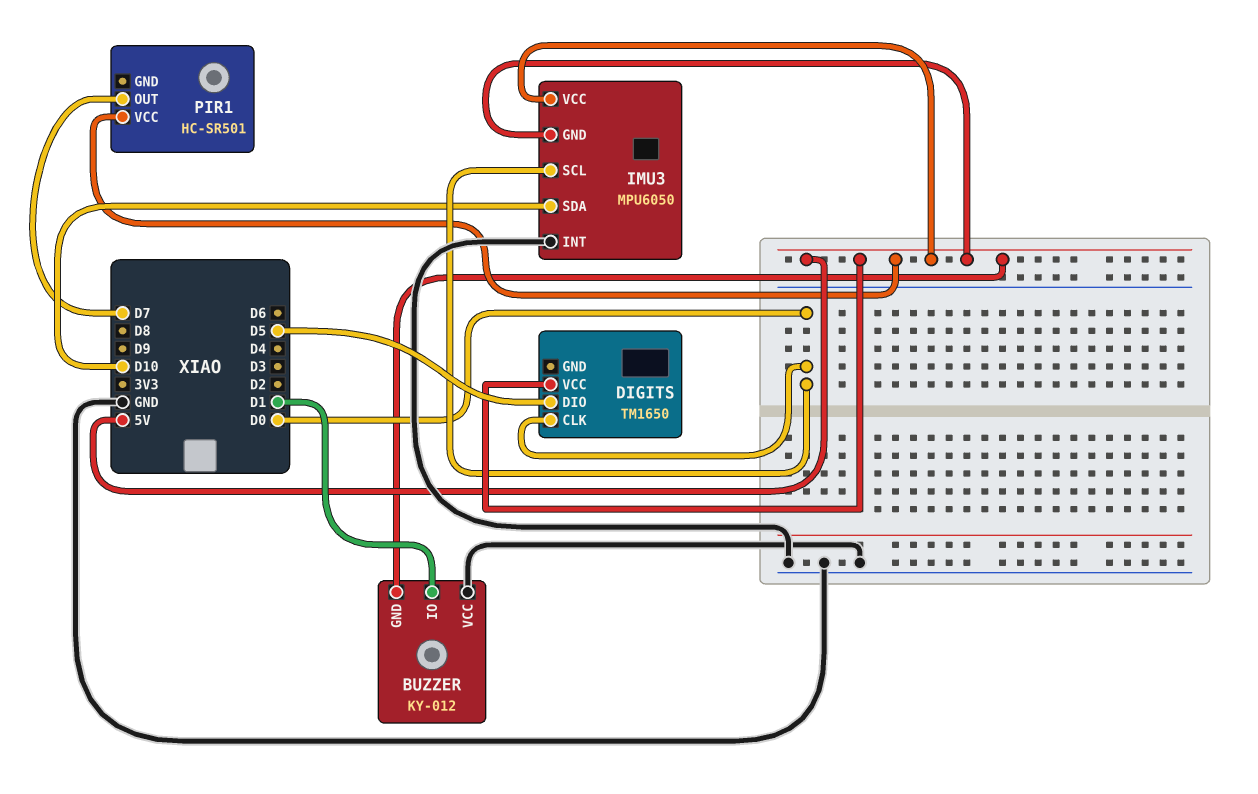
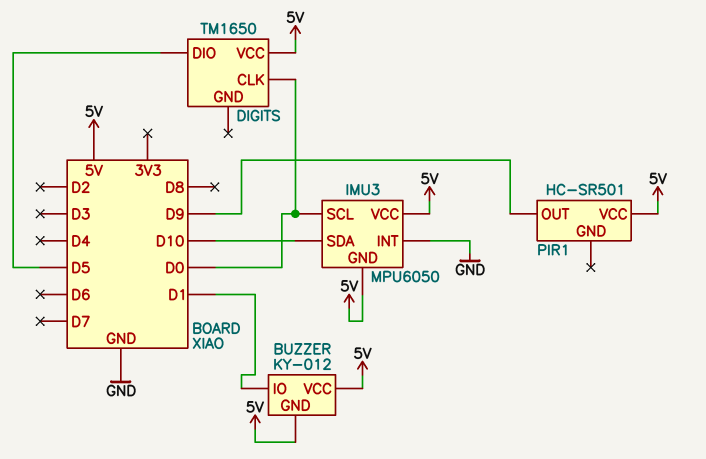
BUZZER pin VCC: GND -> 5V
PIR1 pin OUT: D7 -> D9

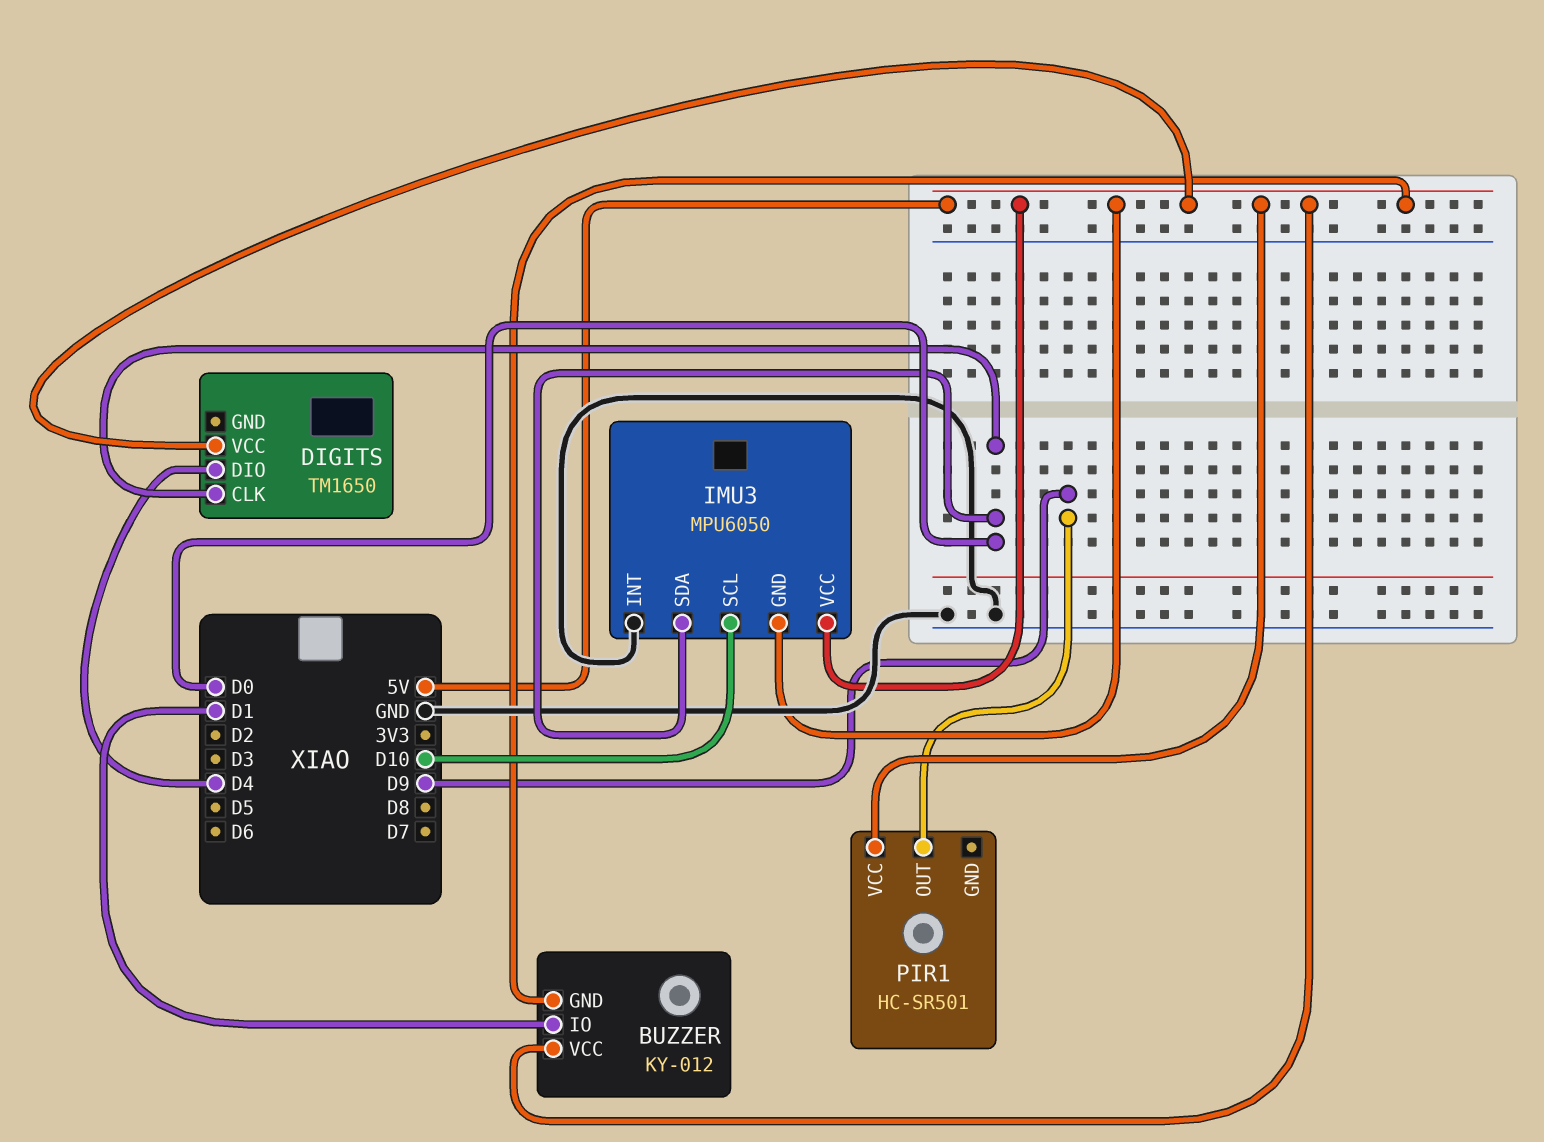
DIGITS pin DIO: D5 -> D4
IMU3 pin SCL: D0 -> D10
IMU3 pin SDA: D10 -> D0

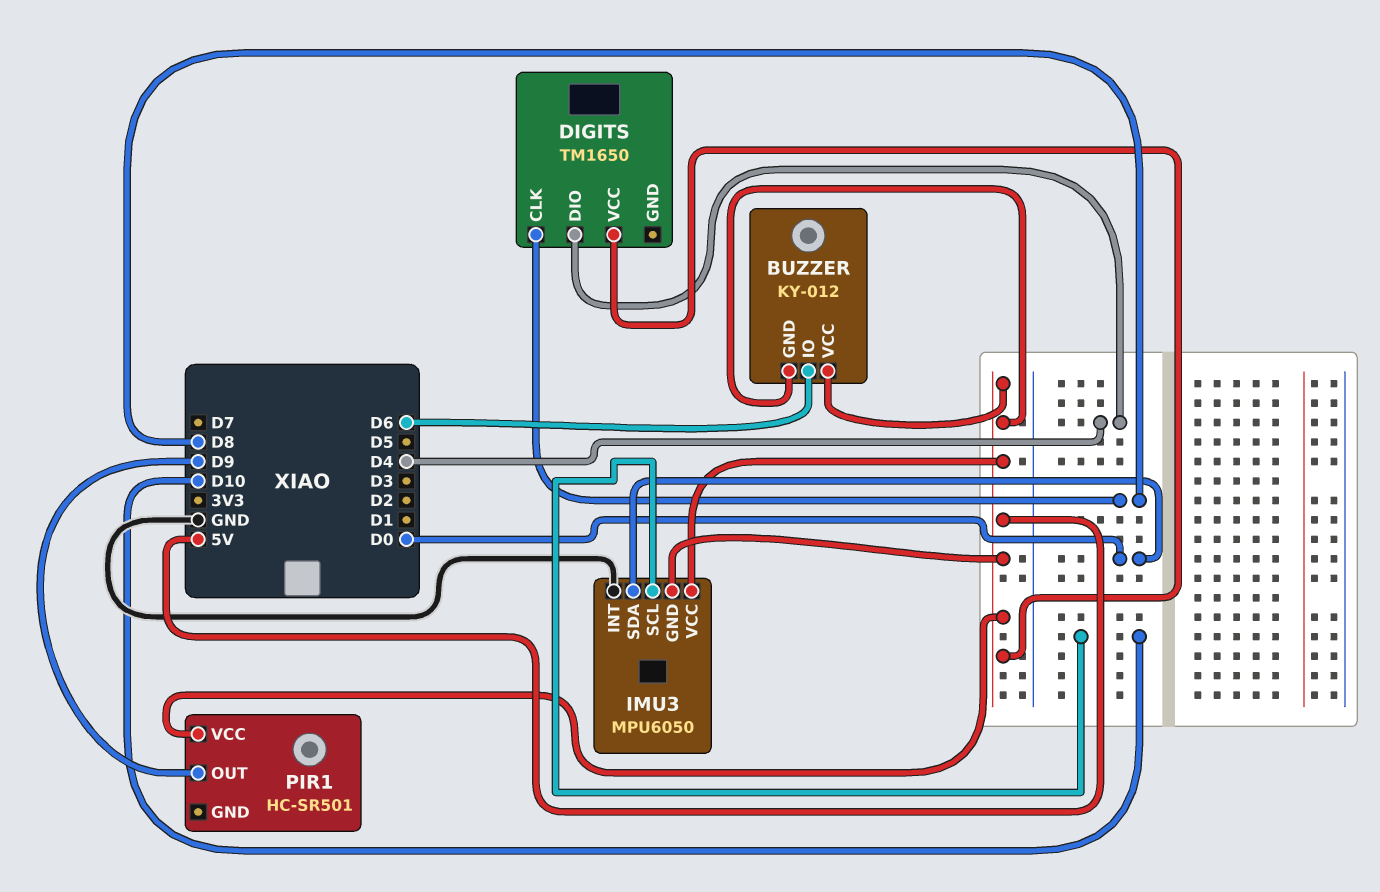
BUZZER pin IO: D1 -> D6
DIGITS pin CLK: D0 -> D8

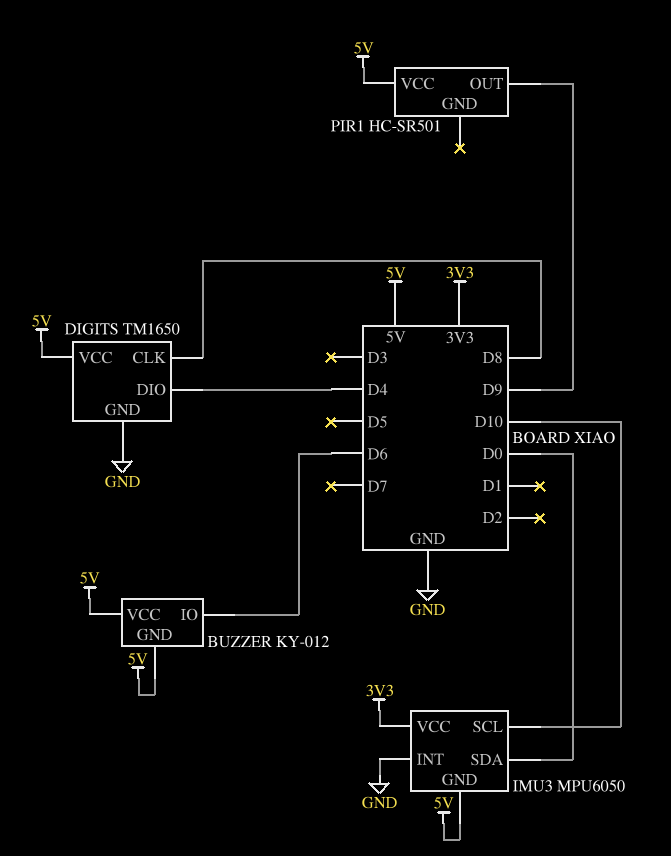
DIGITS pin GND: none -> GND
IMU3 pin VCC: 5V -> 3V3

